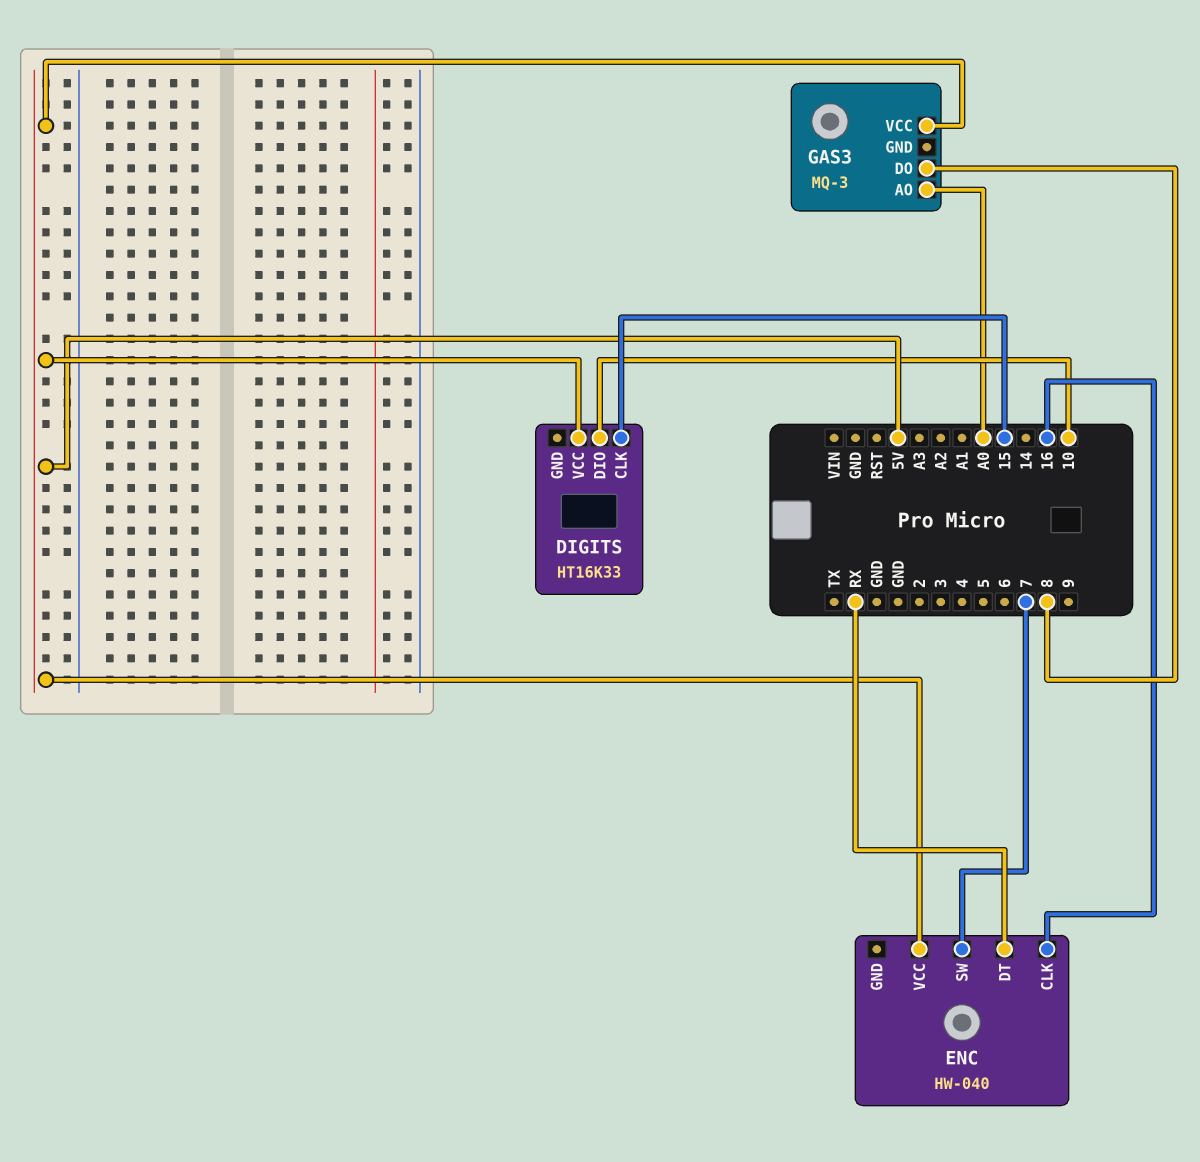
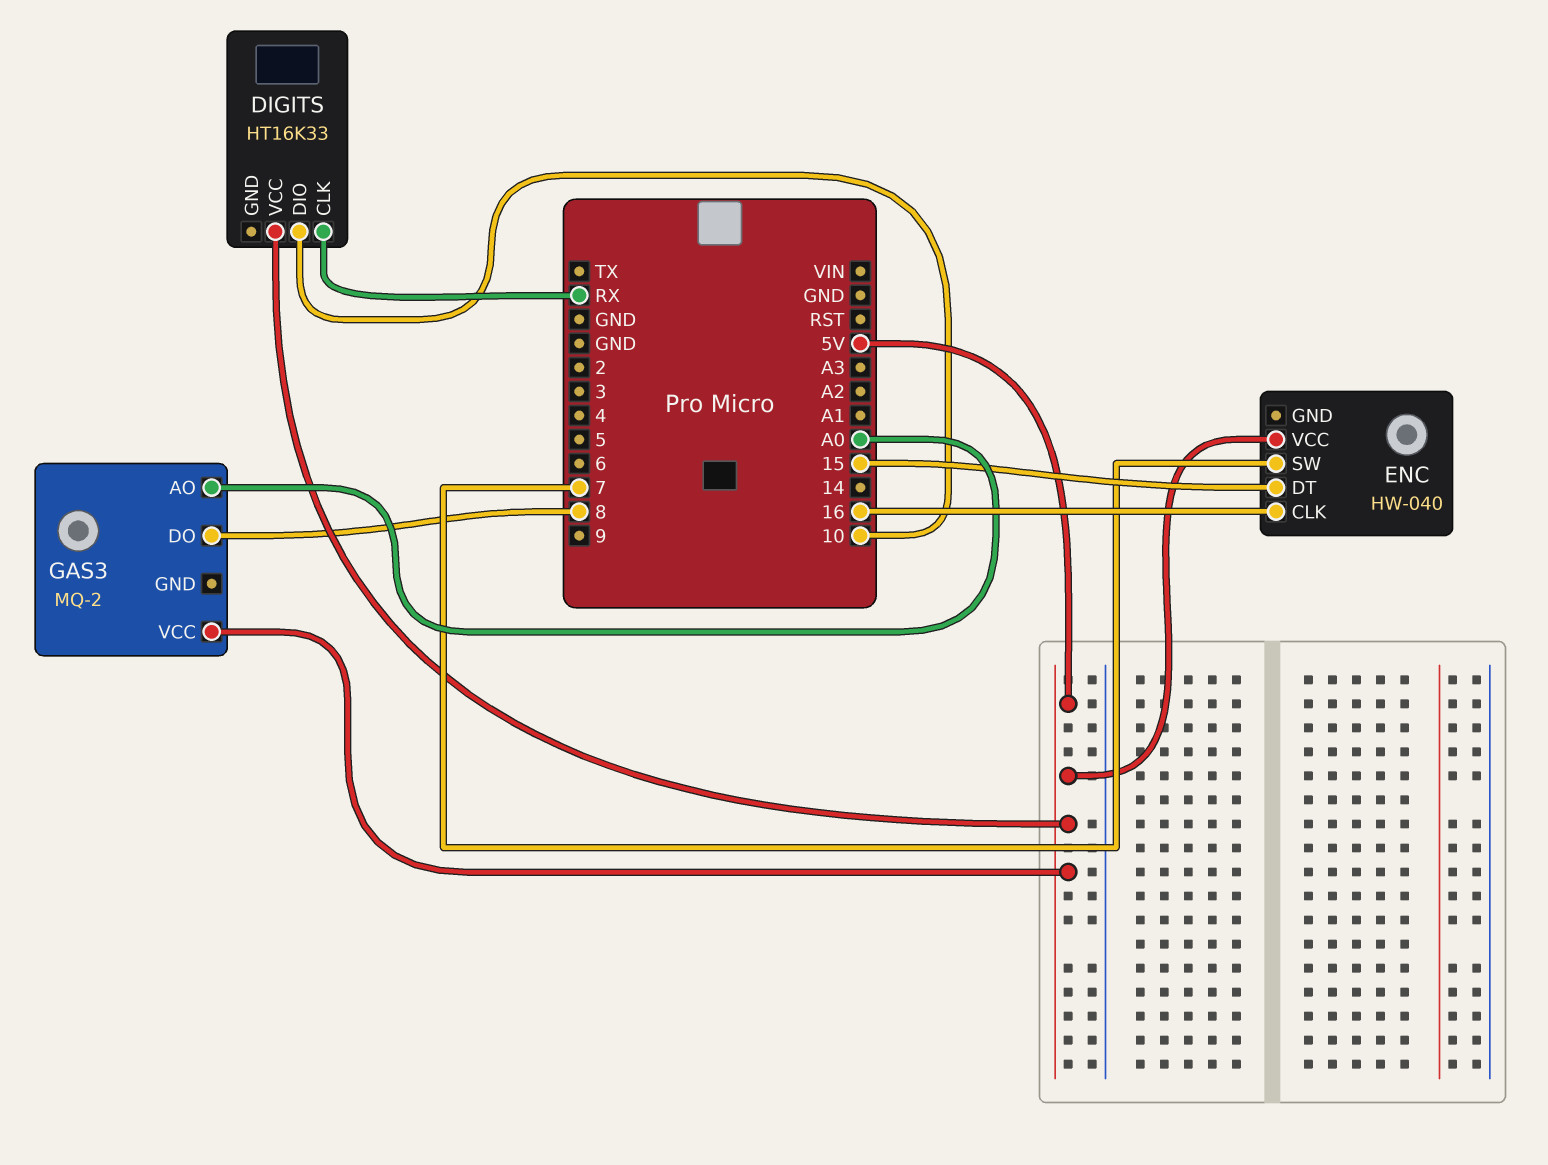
DIGITS pin CLK: 15 -> RX
ENC pin DT: RX -> 15
GAS3: MQ-3 -> MQ-2

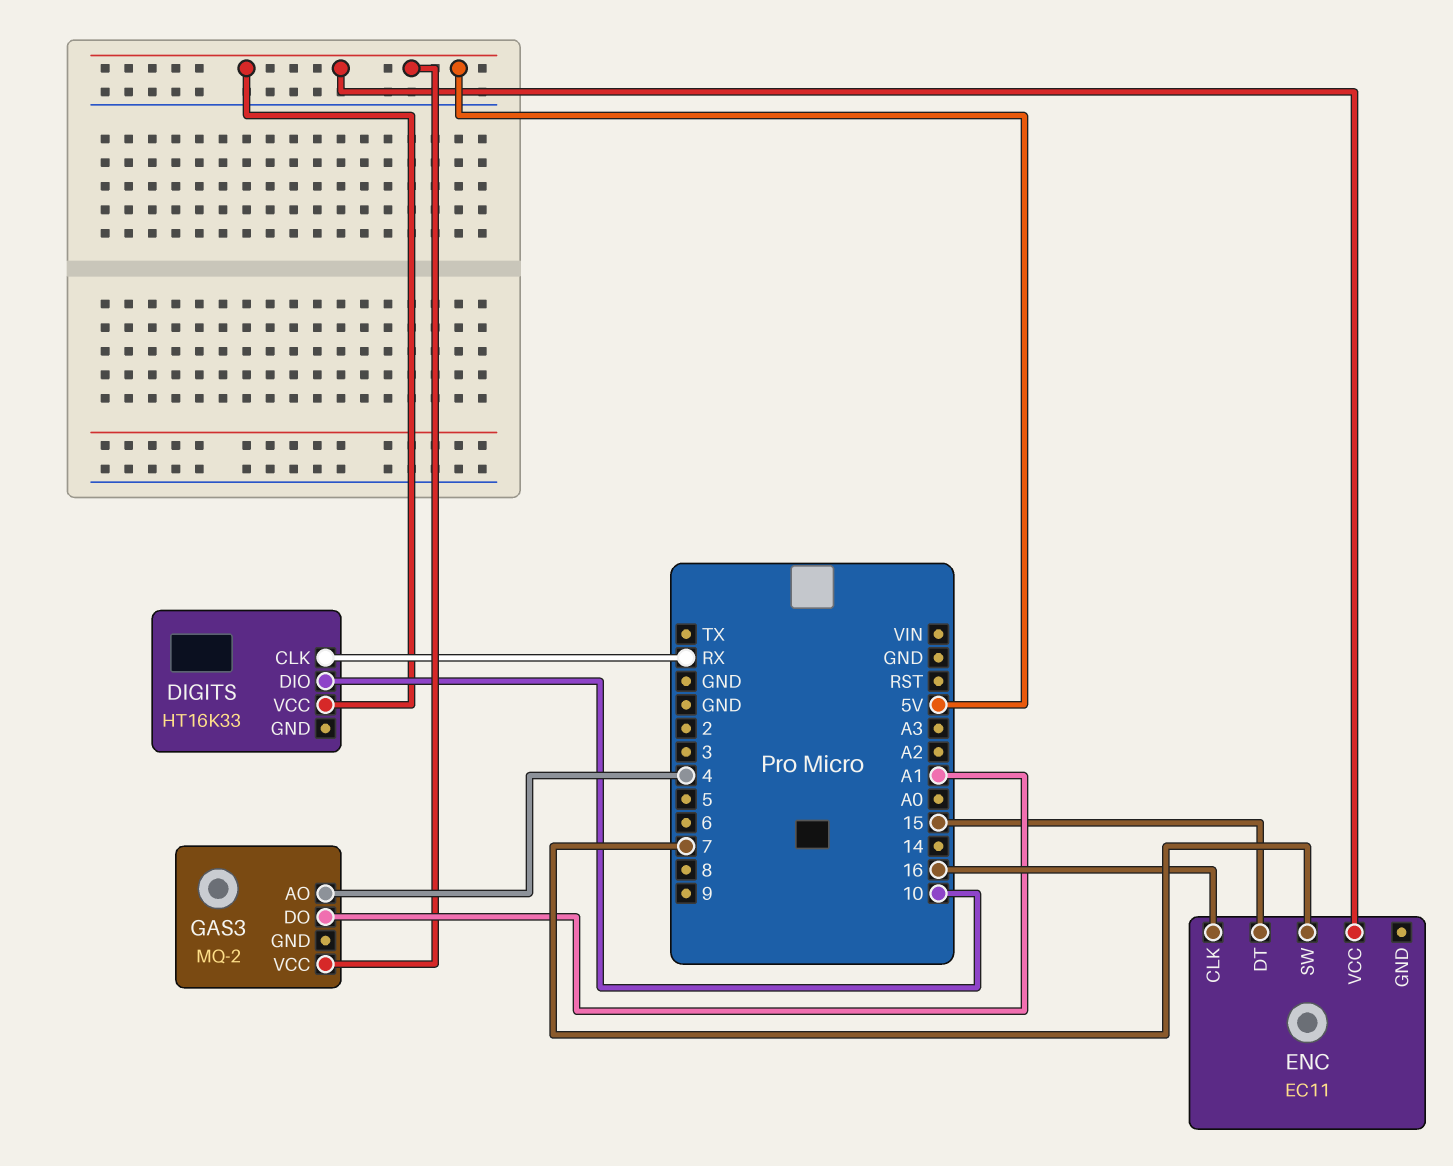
ENC: HW-040 -> EC11
GAS3 pin AO: A0 -> 4
GAS3 pin DO: 8 -> A1

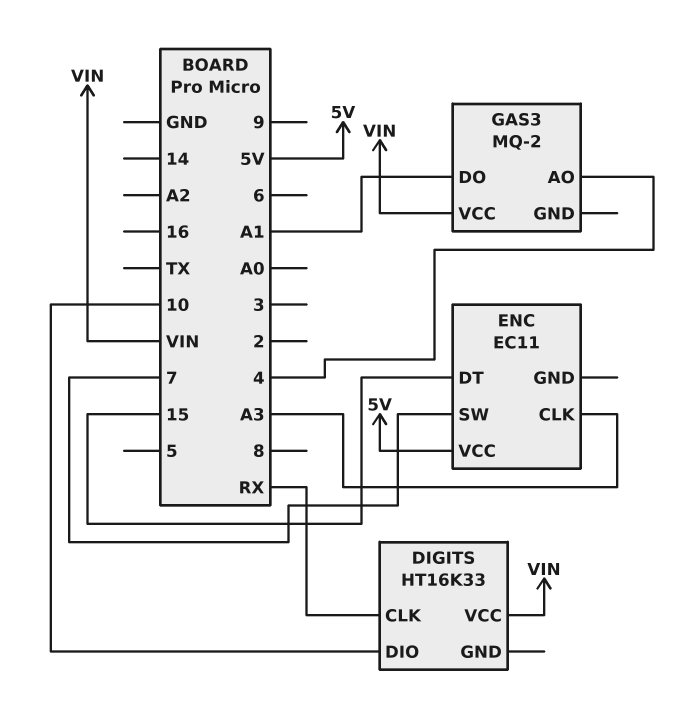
DIGITS pin VCC: 5V -> VIN
ENC pin CLK: 16 -> A3
GAS3 pin VCC: 5V -> VIN

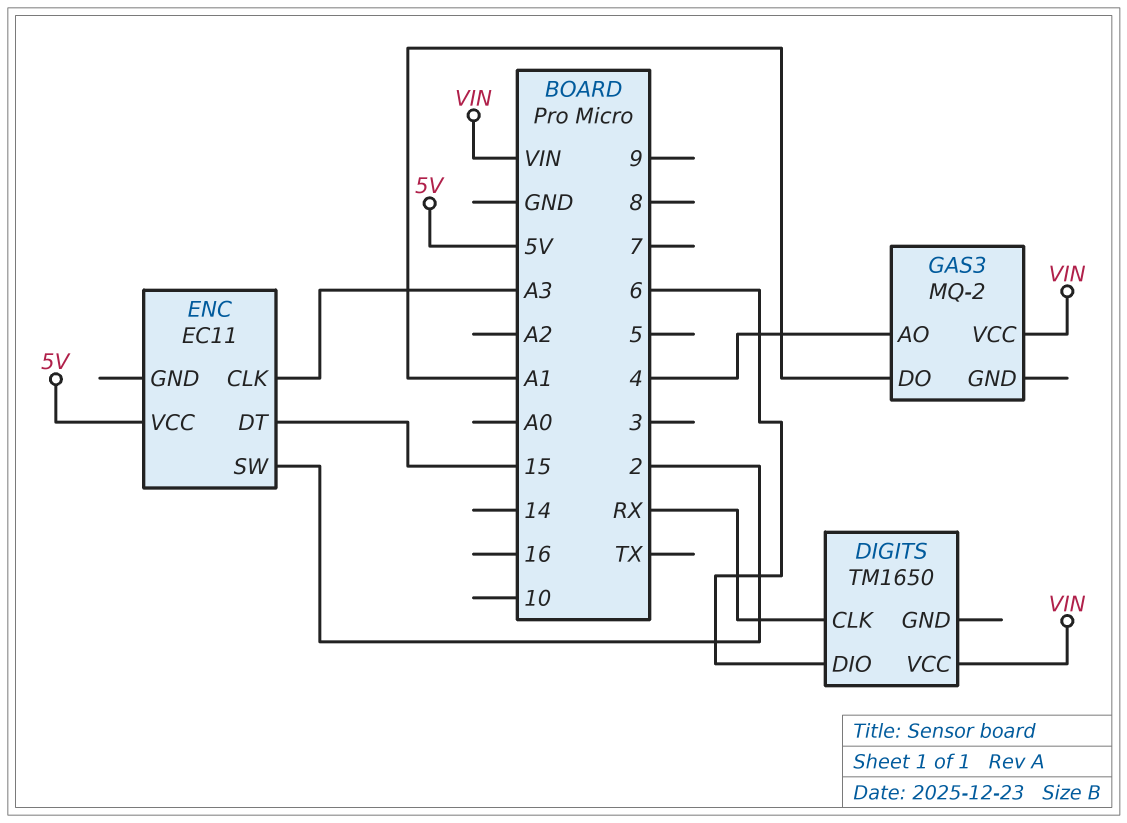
DIGITS: HT16K33 -> TM1650
DIGITS pin DIO: 10 -> 6
ENC pin SW: 7 -> 2

